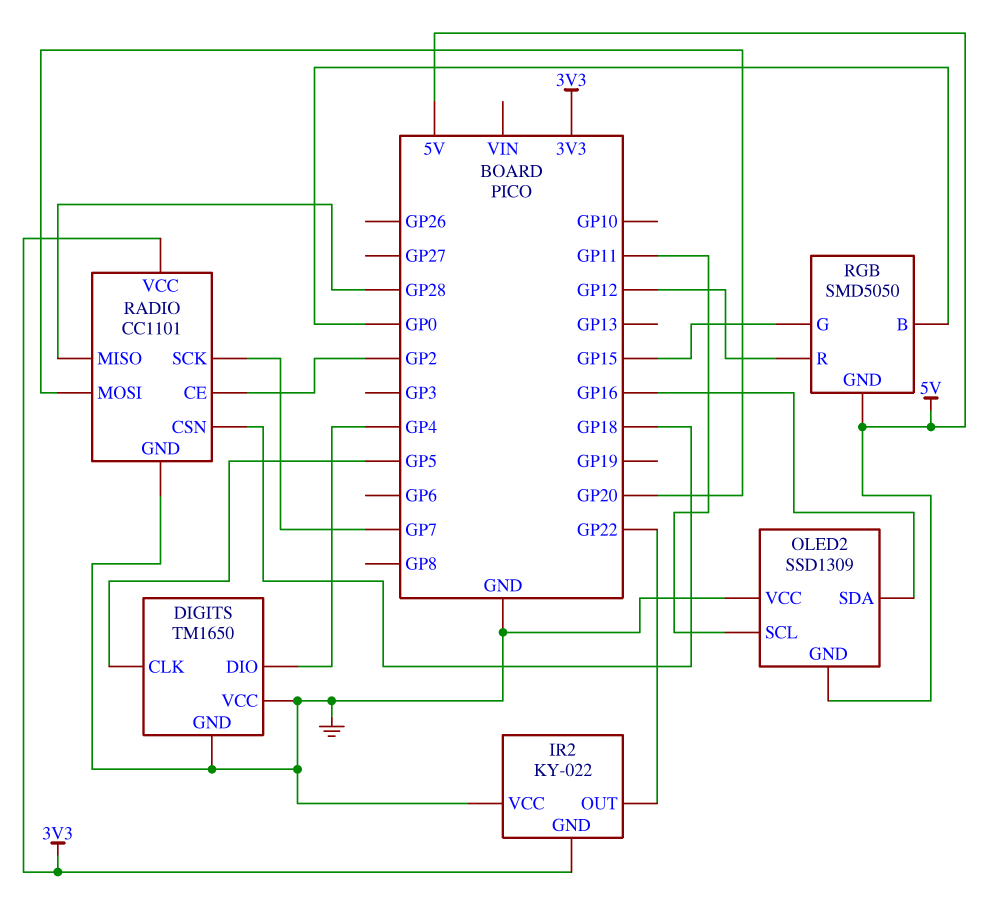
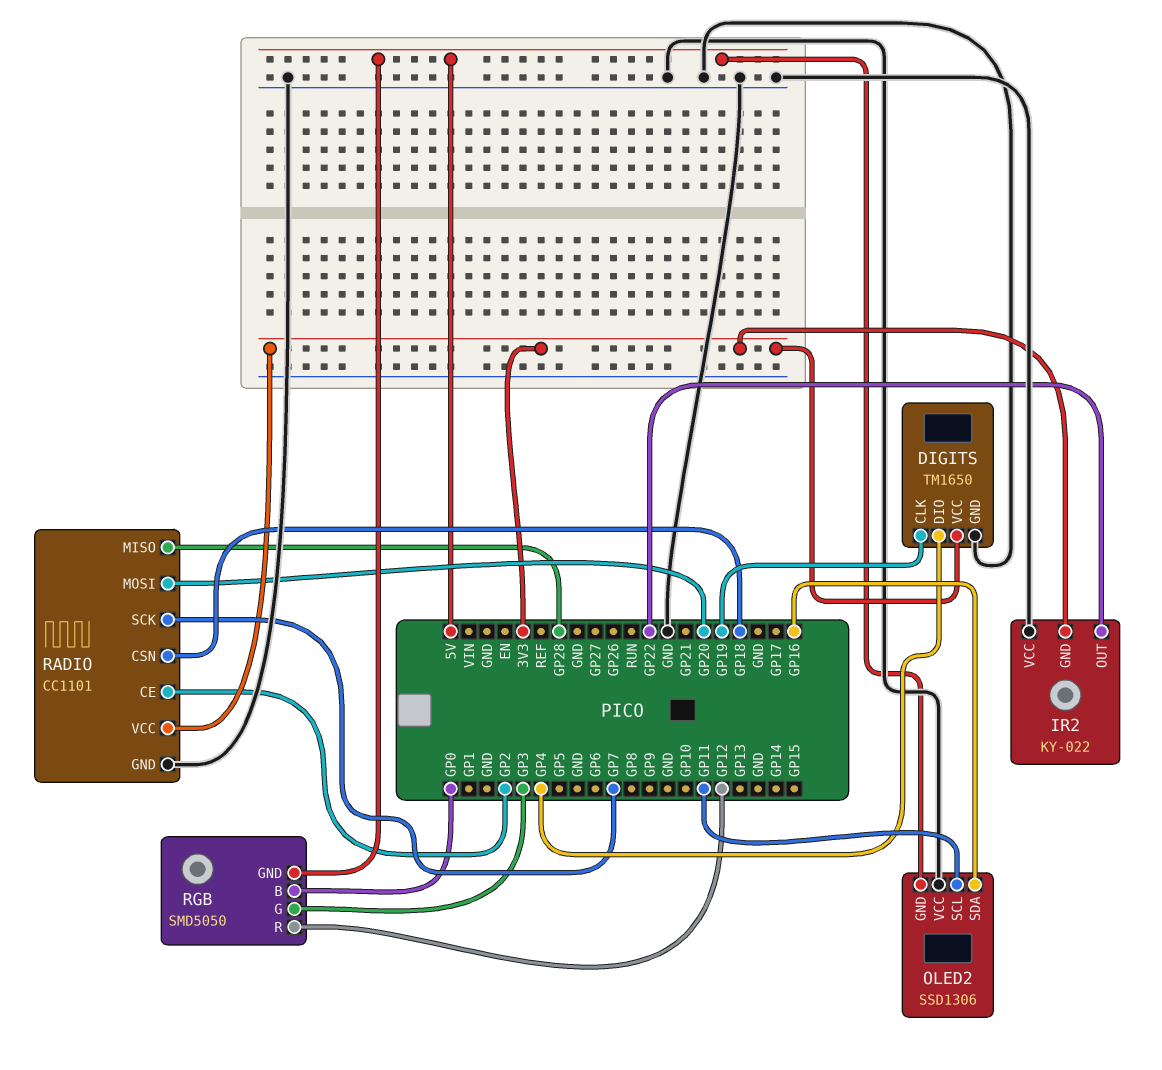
DIGITS pin CLK: GP5 -> GP19
DIGITS pin VCC: GND -> 3V3
OLED2: SSD1309 -> SSD1306
RGB pin G: GP15 -> GP3

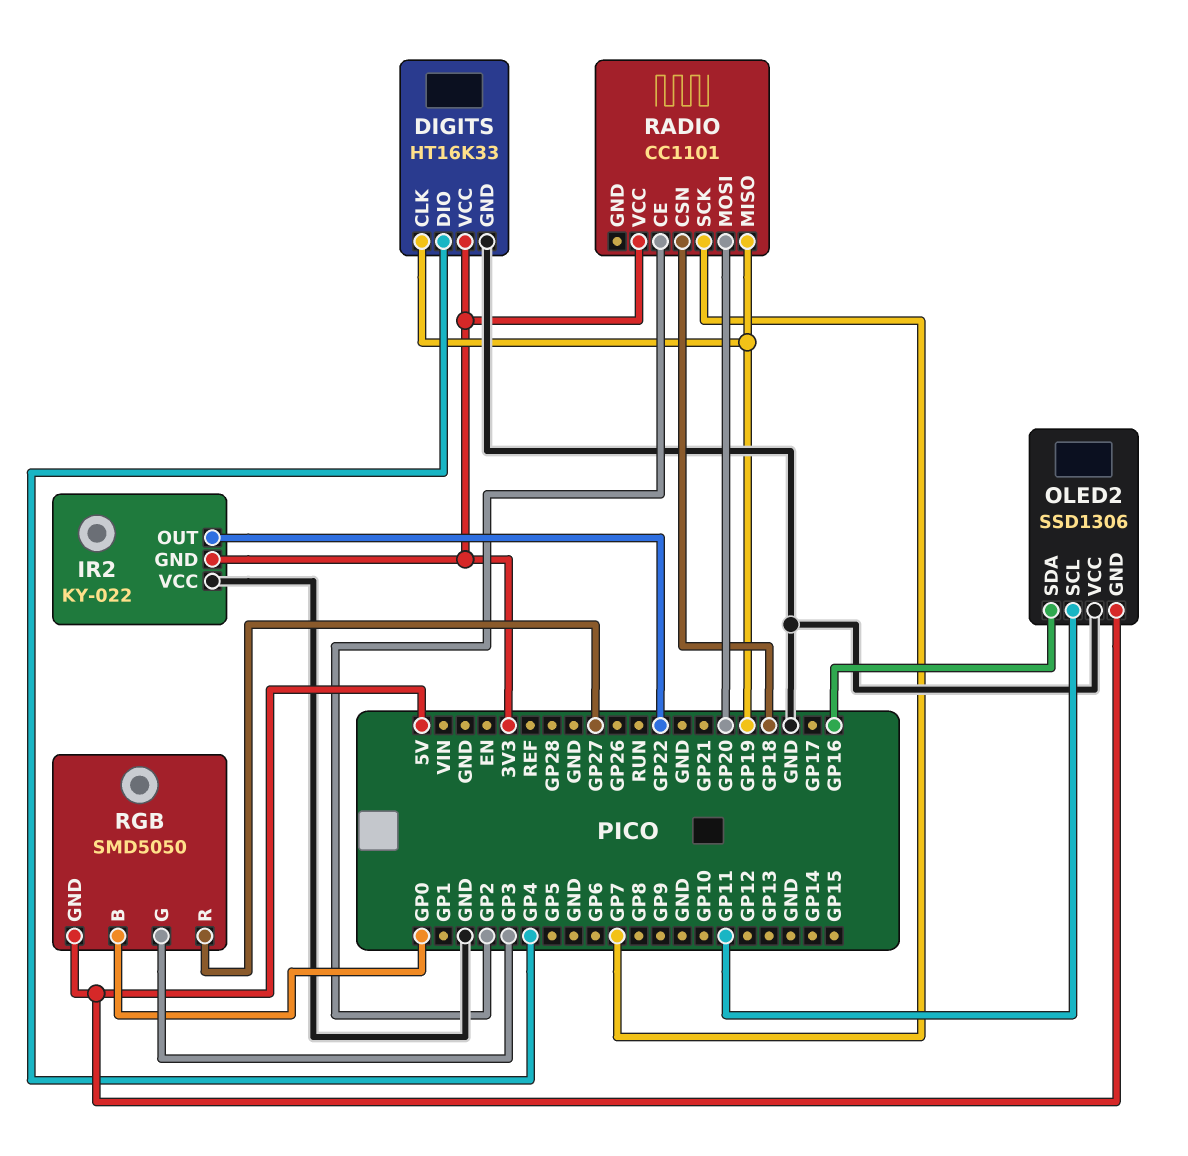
DIGITS: TM1650 -> HT16K33
RADIO pin GND: GND -> none
RADIO pin MISO: GP28 -> GP19
RGB pin R: GP12 -> GP27

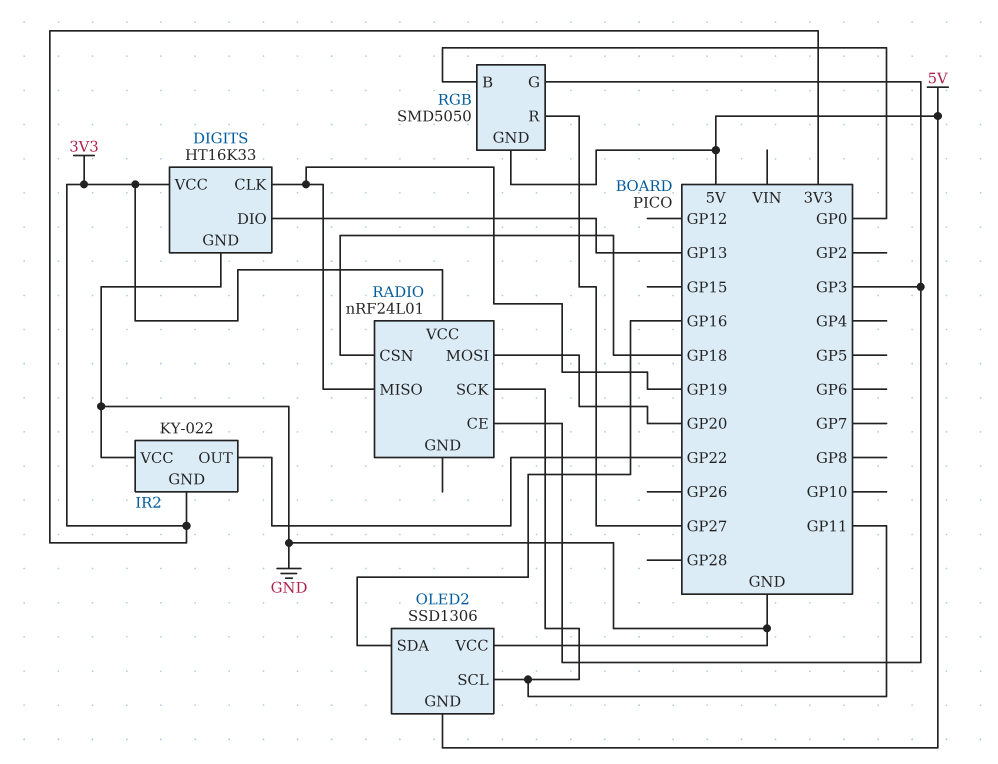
DIGITS pin DIO: GP4 -> GP13
RADIO: CC1101 -> nRF24L01
RADIO pin CE: GP2 -> GP3
RADIO pin SCK: GP7 -> GP11

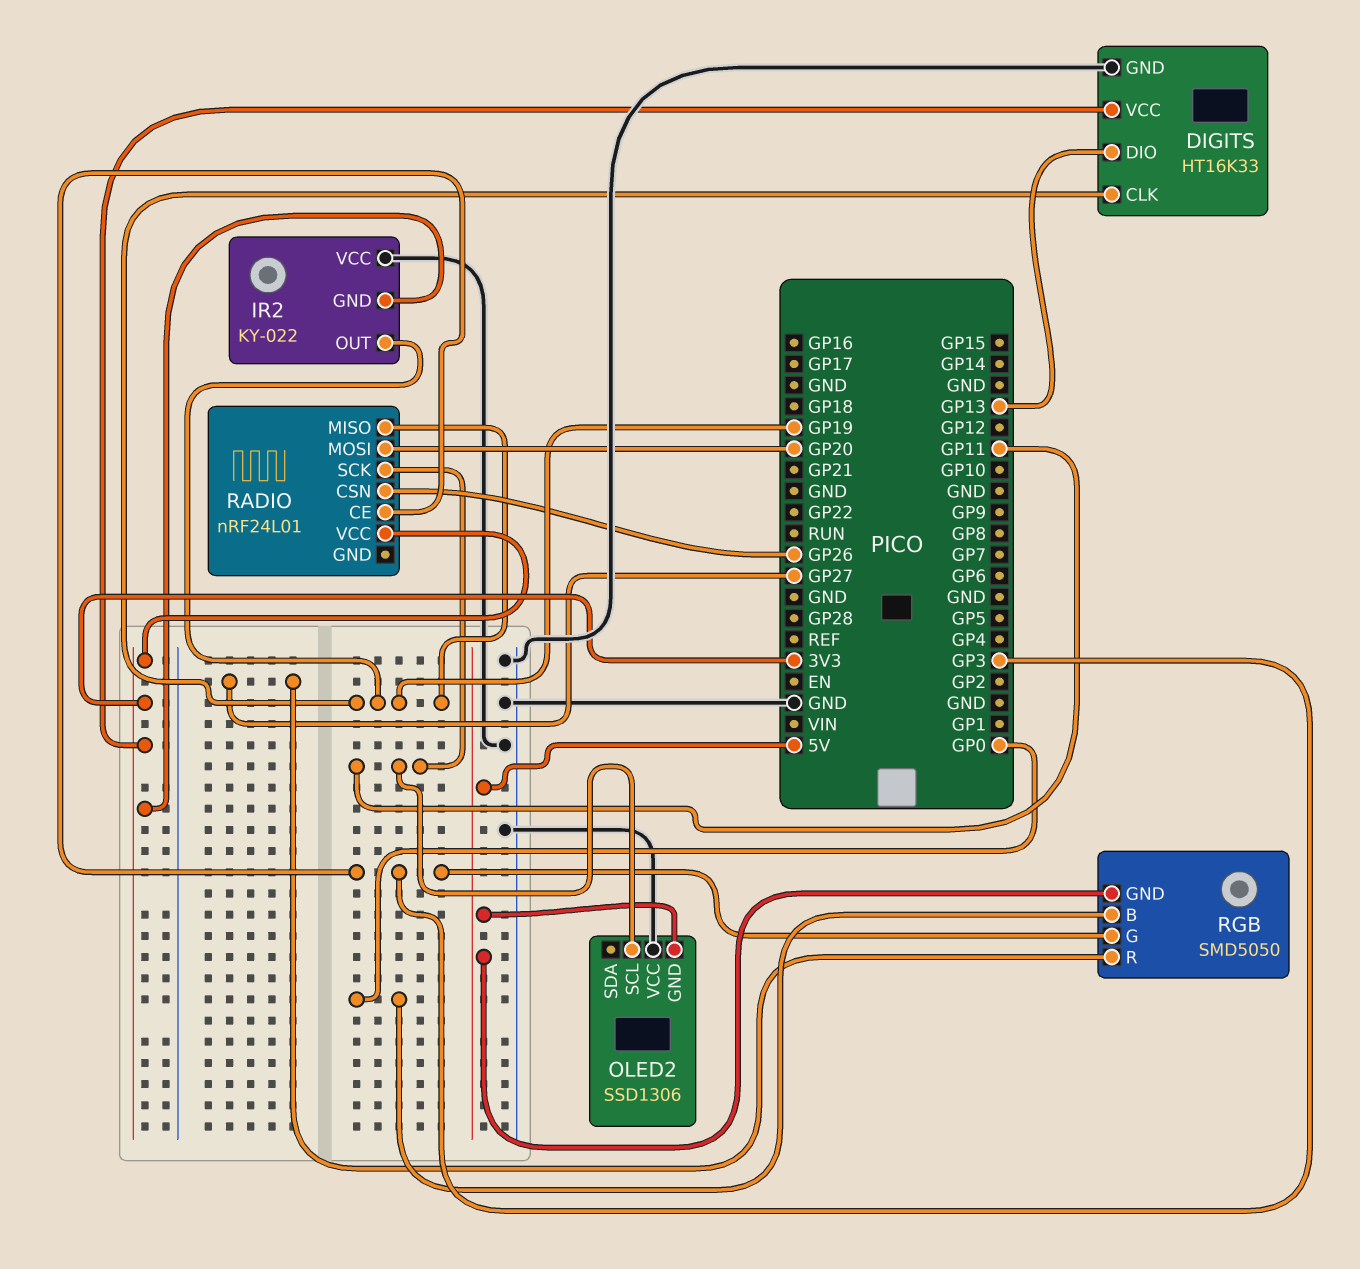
IR2 pin OUT: GP22 -> GP19
OLED2 pin SDA: GP16 -> none
RADIO pin CSN: GP18 -> GP26

